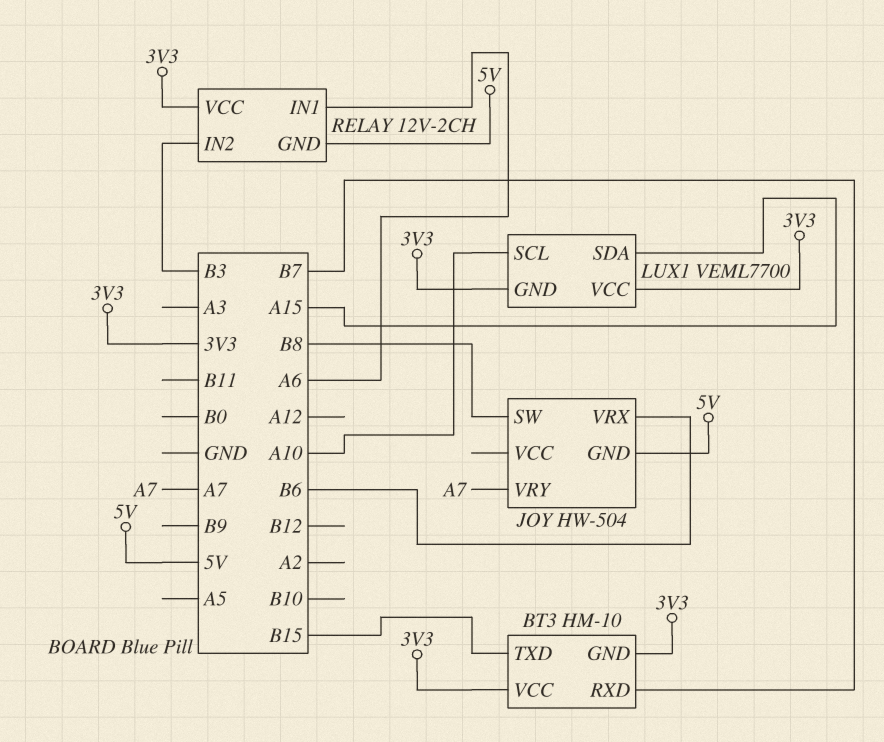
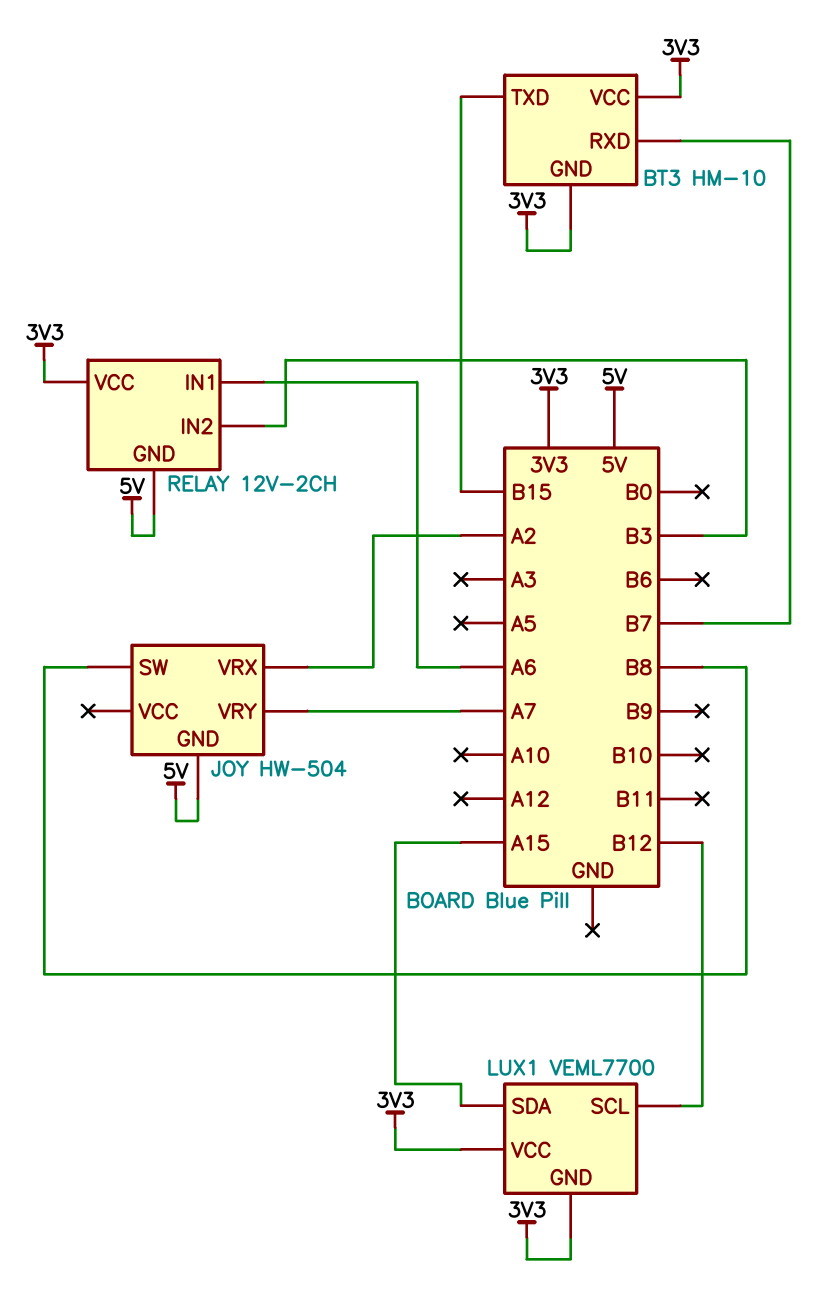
JOY pin VRX: B6 -> A2
LUX1 pin SCL: A10 -> B12

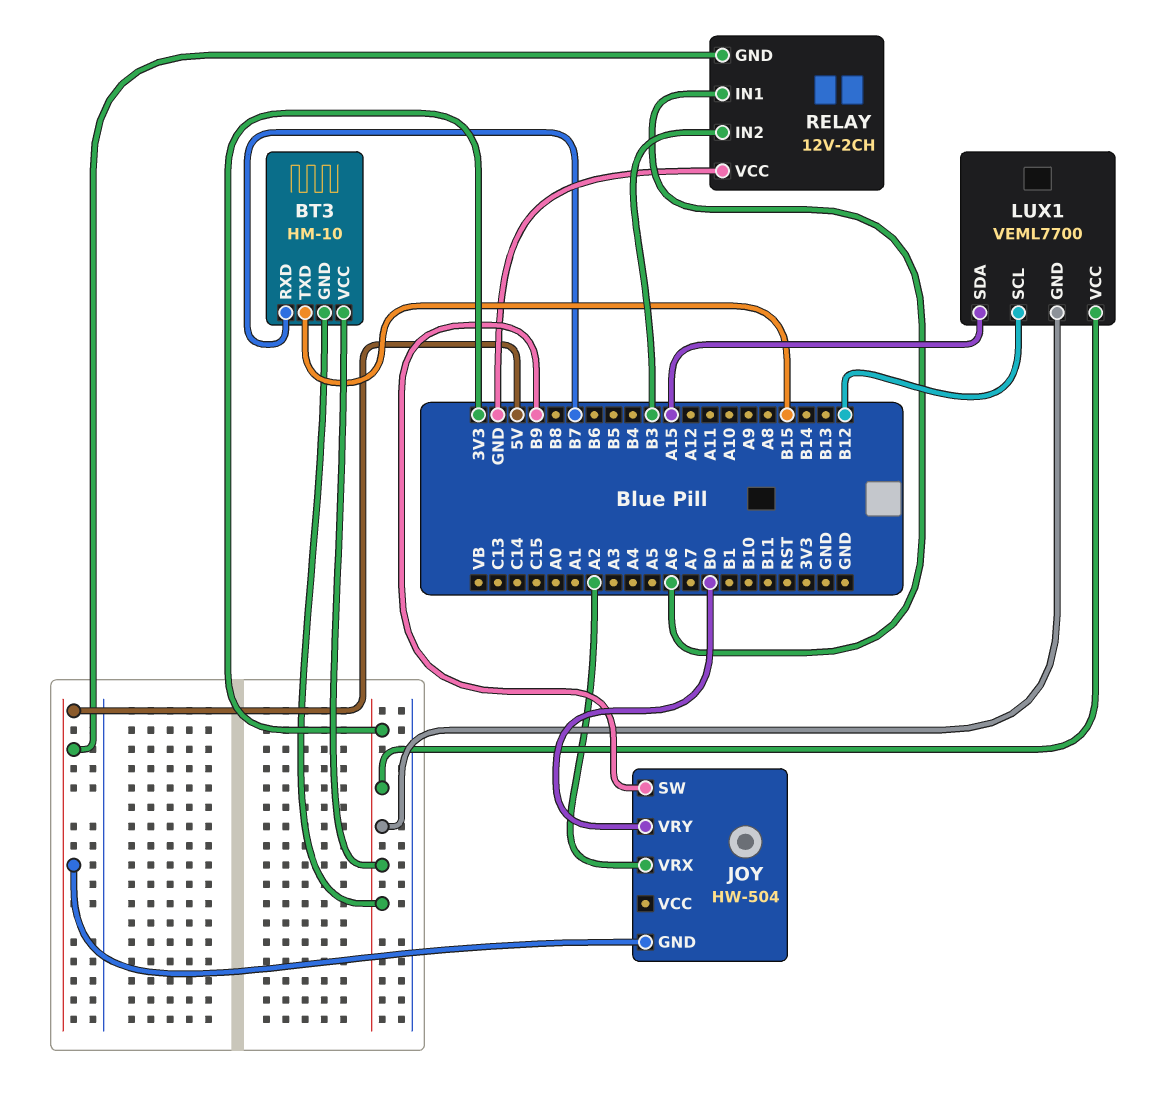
JOY pin SW: B8 -> B9
JOY pin VRY: A7 -> B0
RELAY pin VCC: 3V3 -> GND

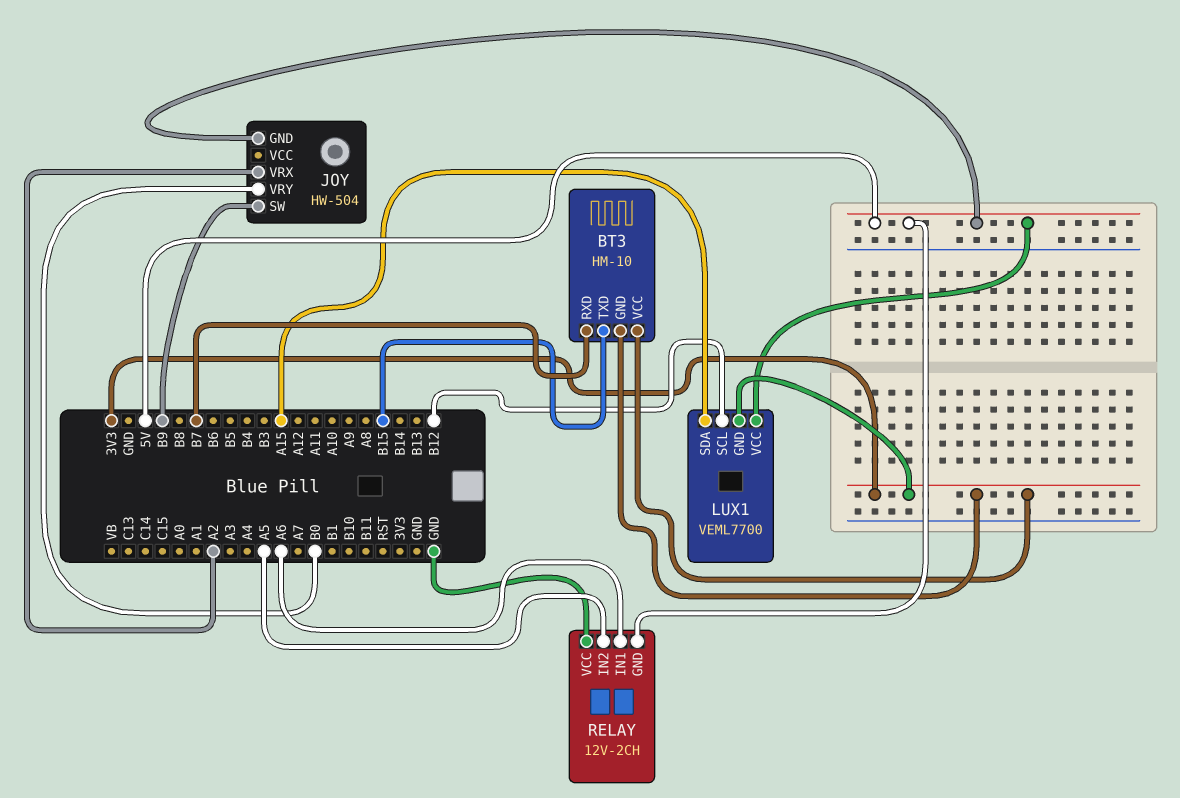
LUX1 pin VCC: 3V3 -> 5V
RELAY pin IN2: B3 -> A5

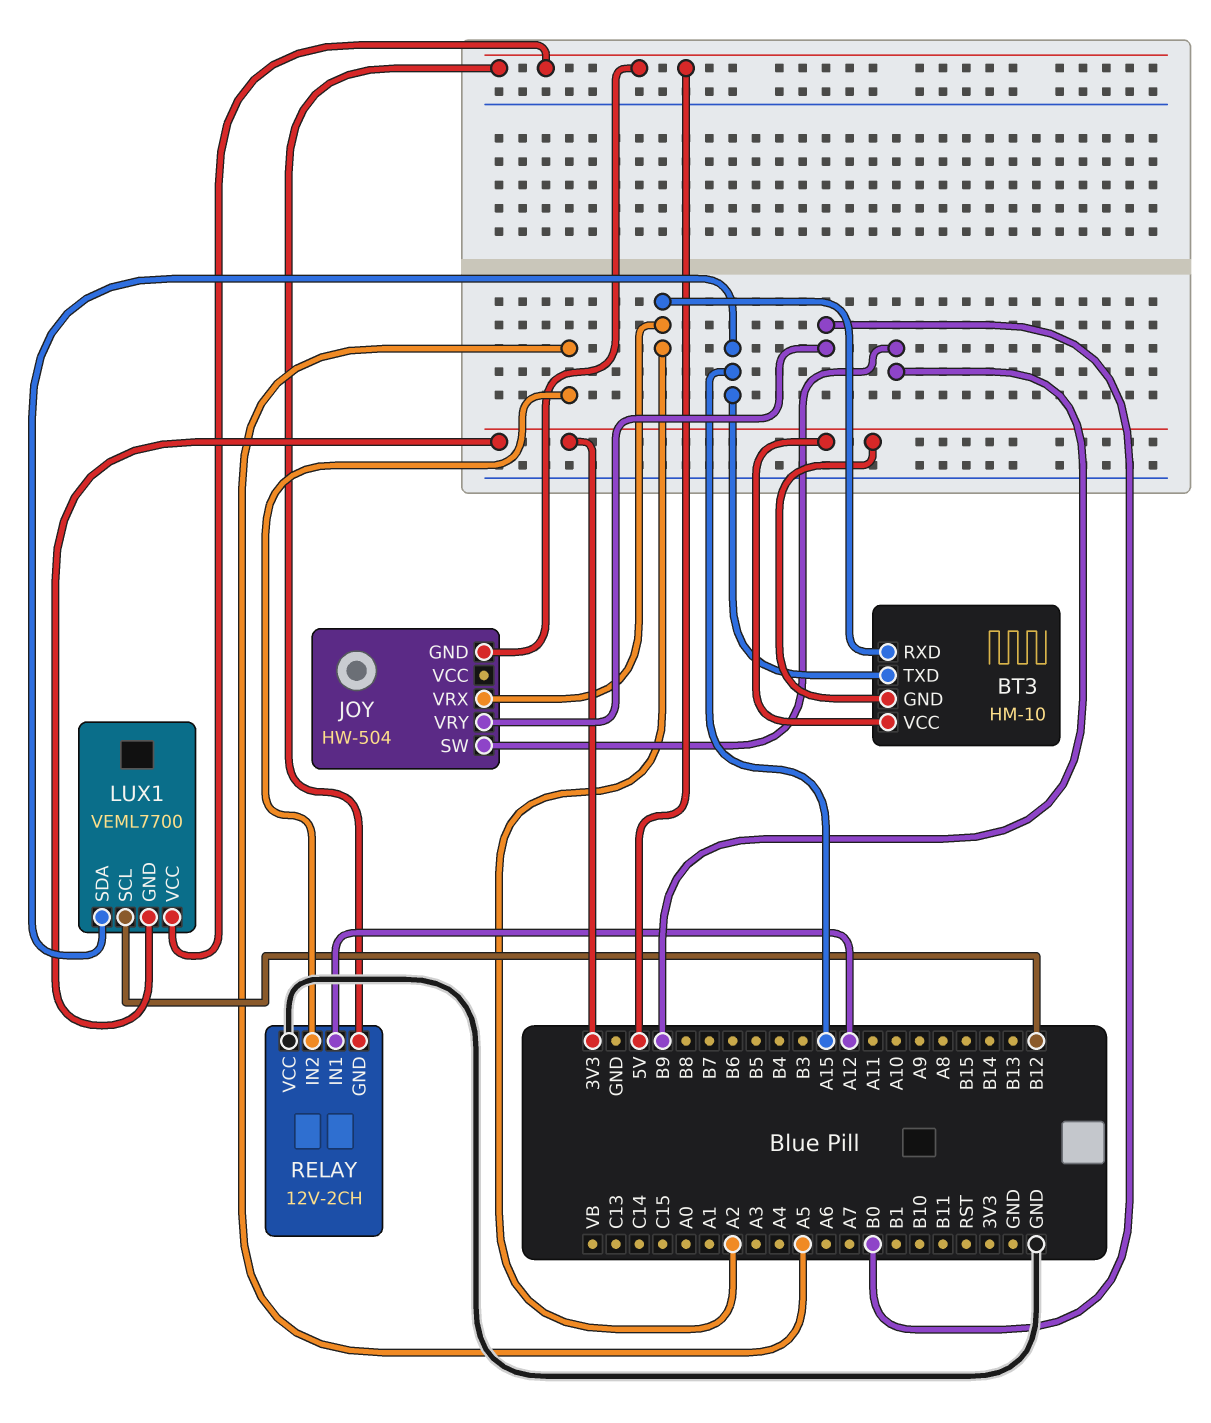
BT3 pin RXD: B7 -> A2
BT3 pin TXD: B15 -> A15
RELAY pin IN1: A6 -> A12

